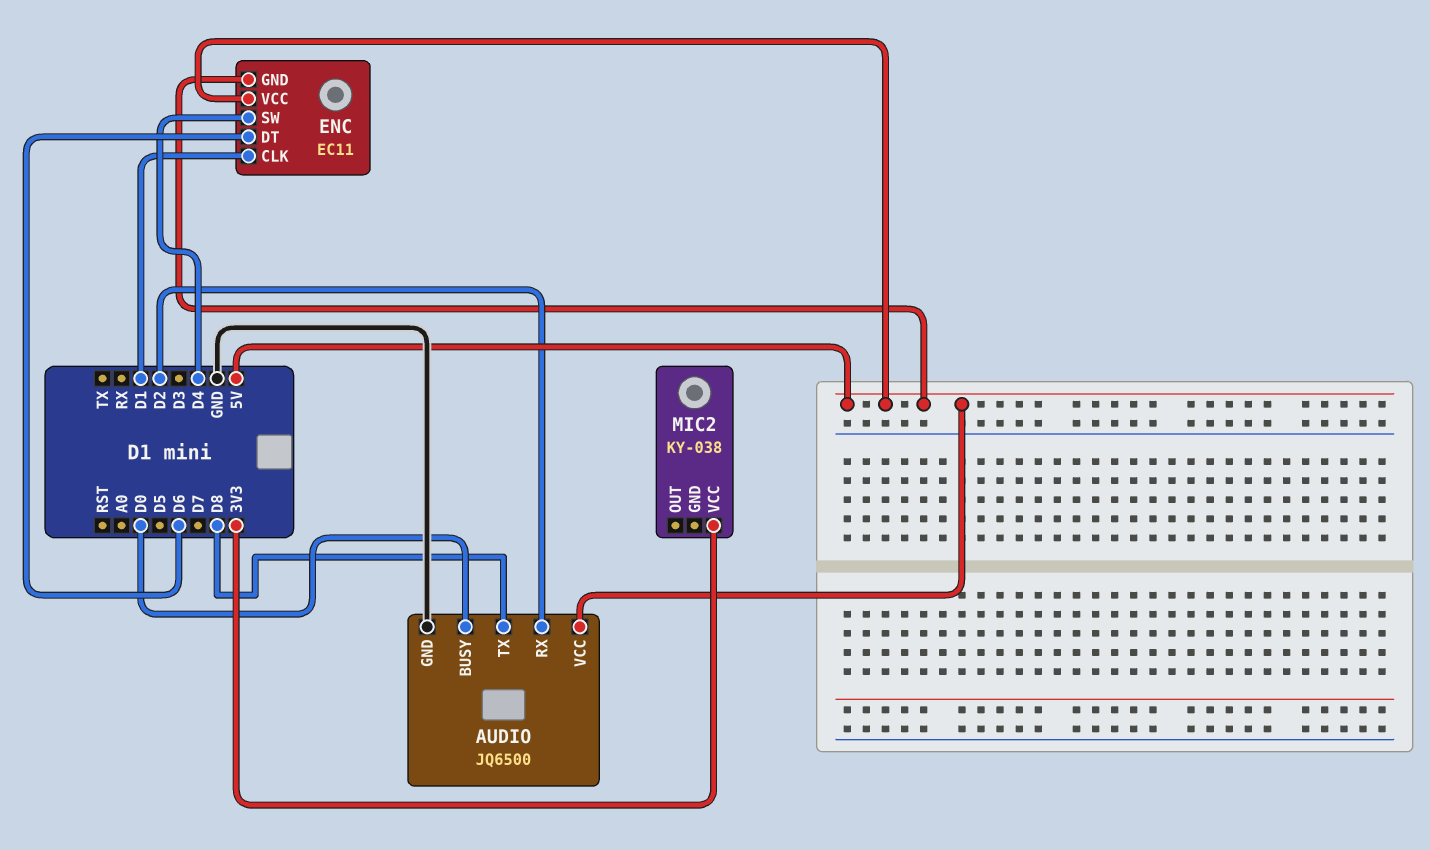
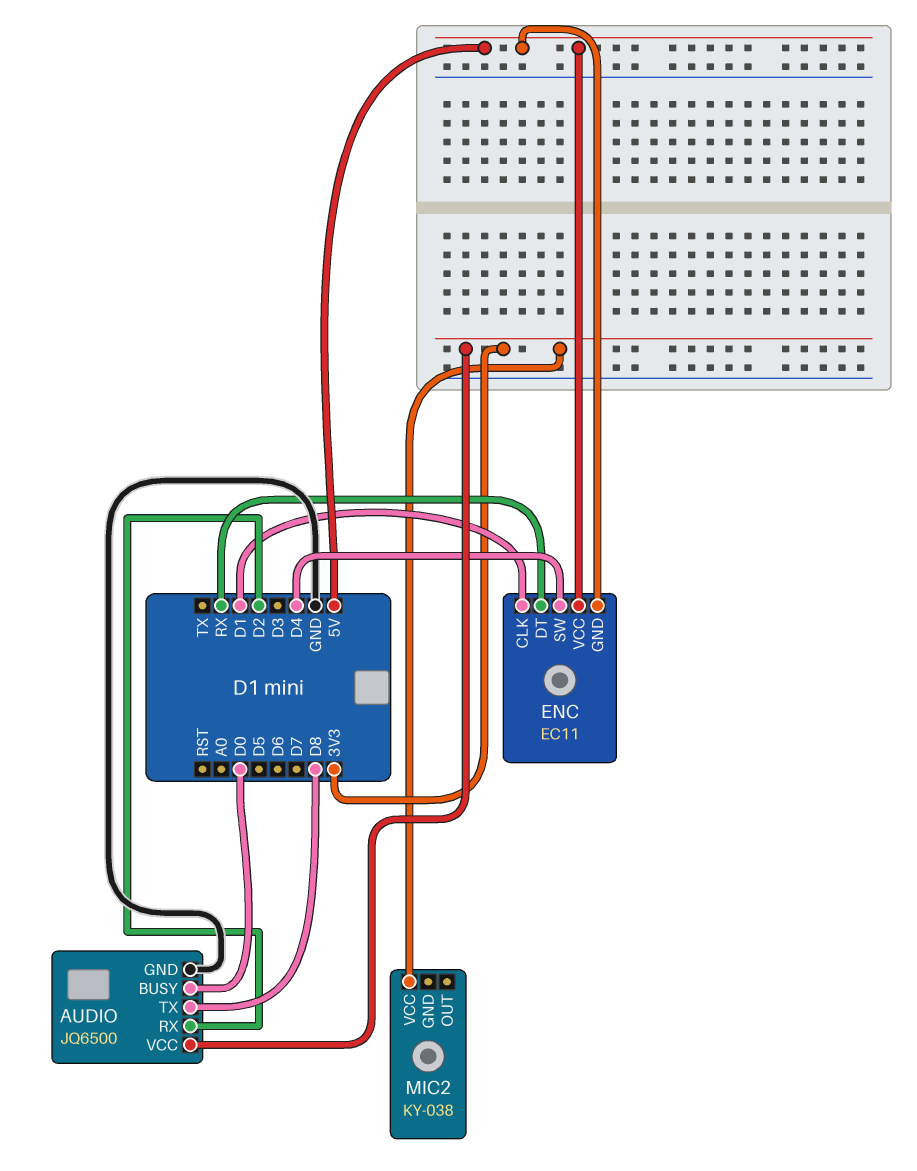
AUDIO pin VCC: 5V -> 3V3
ENC pin DT: D6 -> RX

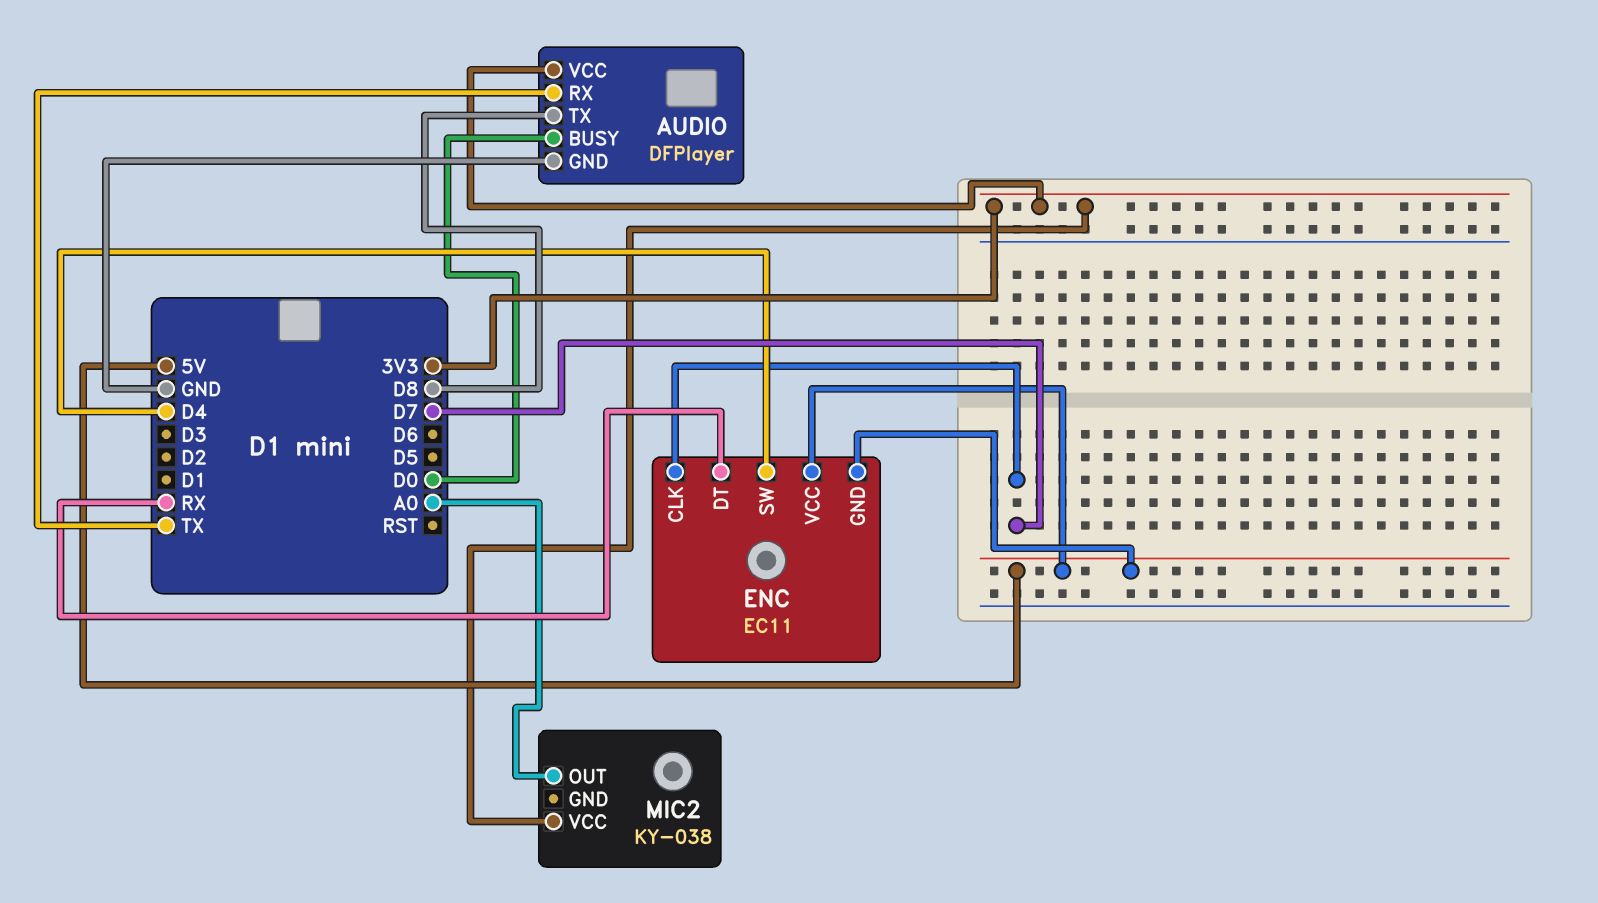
AUDIO: JQ6500 -> DFPlayer
AUDIO pin RX: D2 -> TX
ENC pin CLK: D1 -> D7
MIC2 pin OUT: none -> A0

